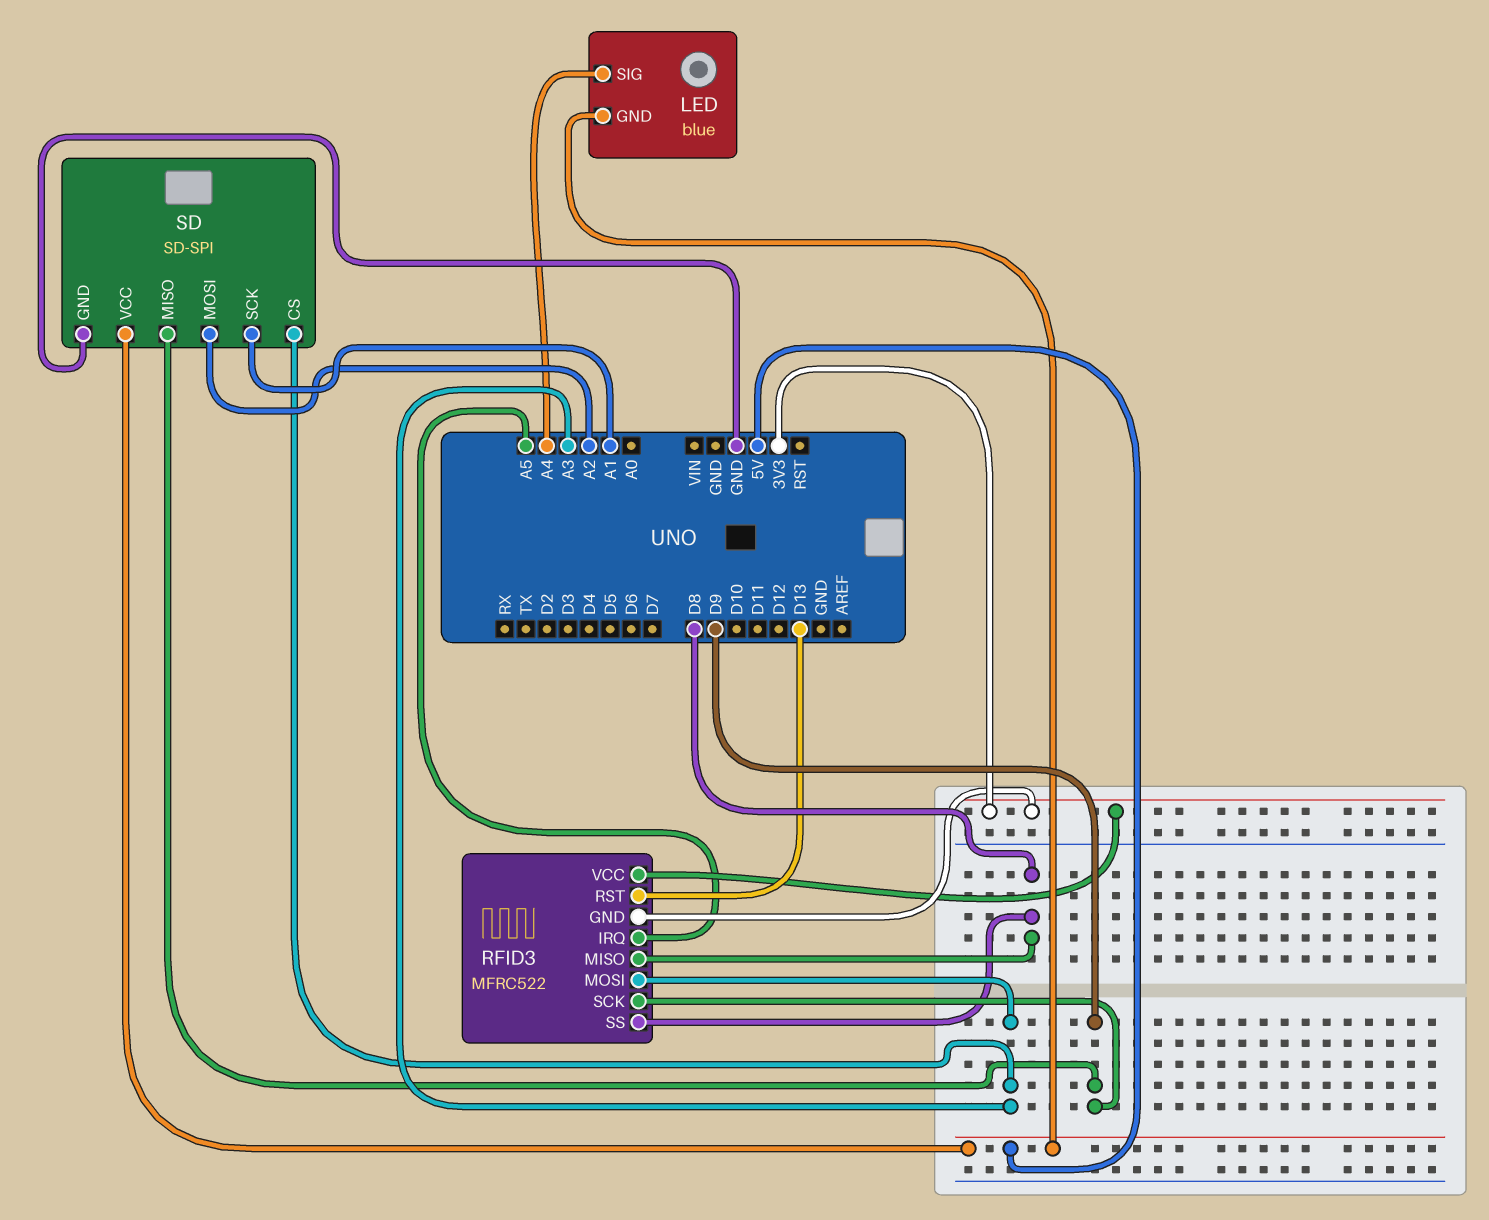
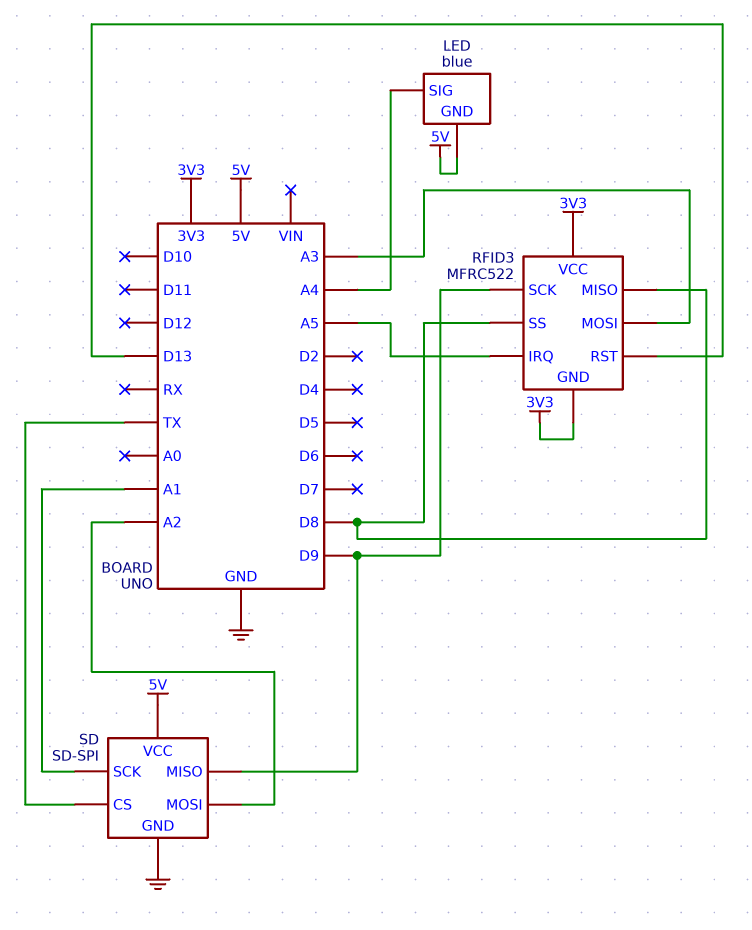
SD pin CS: A3 -> TX

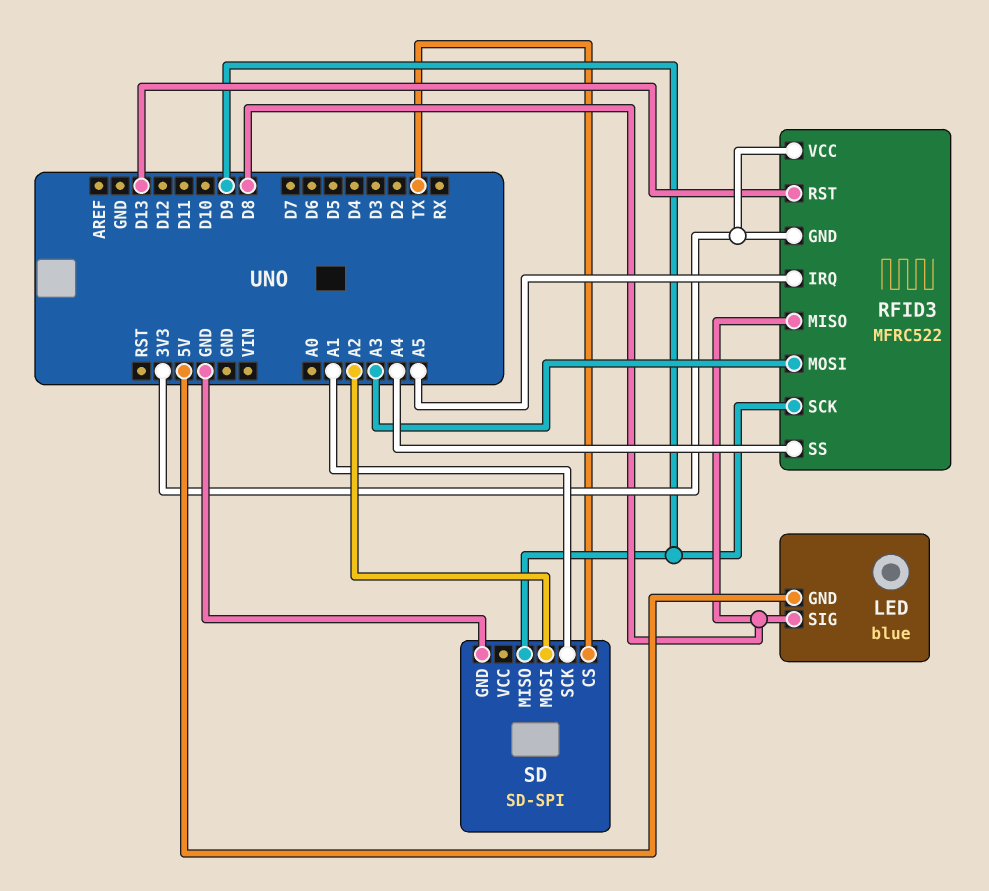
LED pin SIG: A4 -> D8
RFID3 pin SS: D8 -> A4
SD pin VCC: 5V -> none

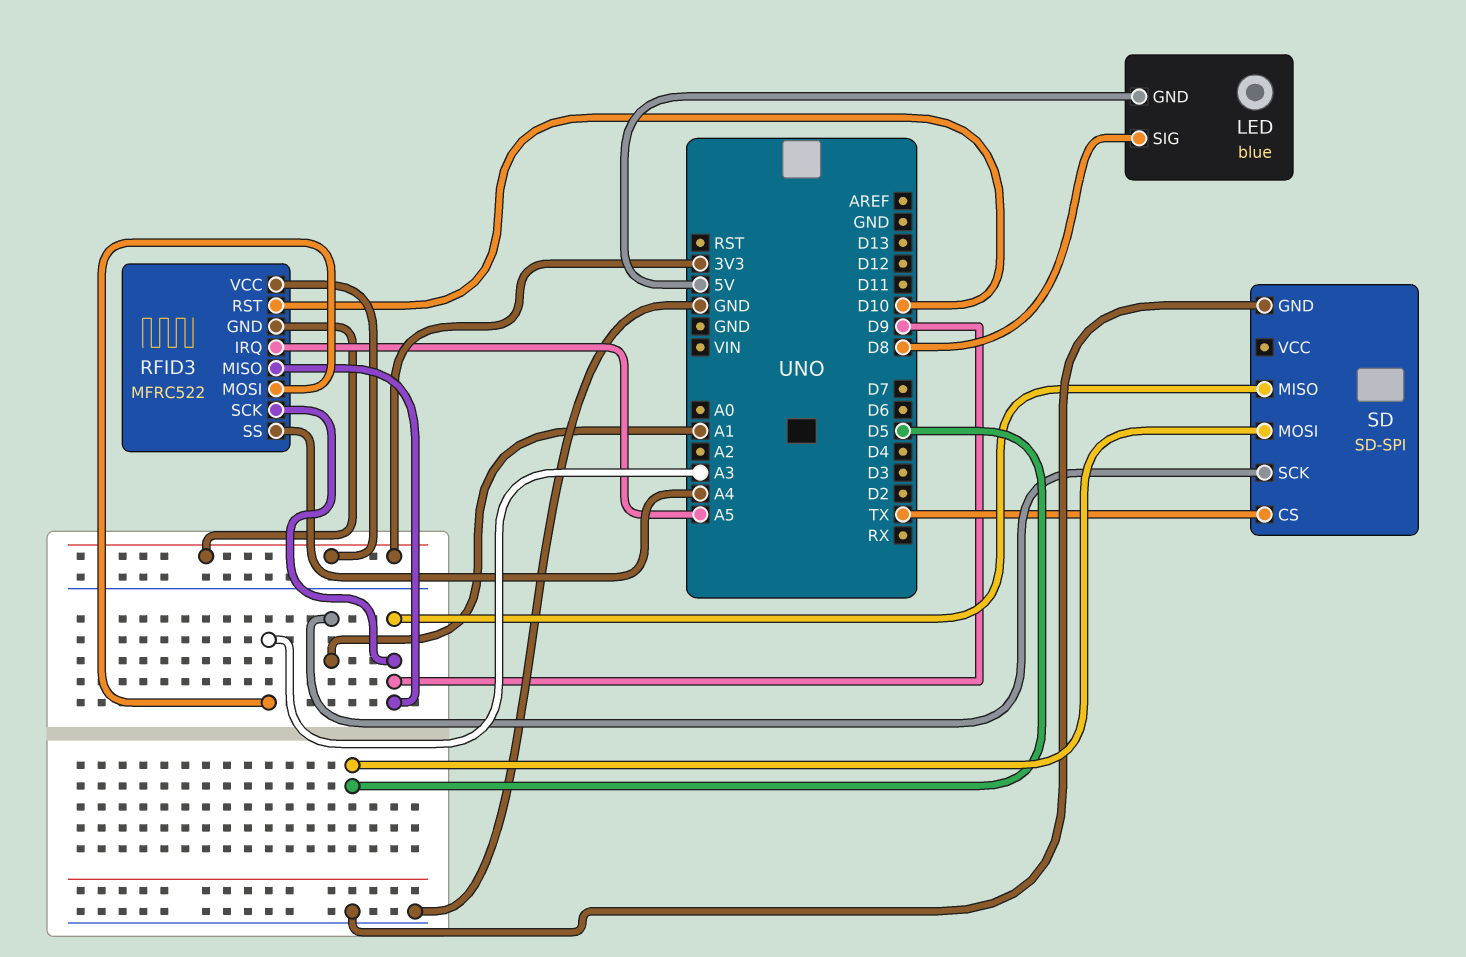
RFID3 pin MISO: D8 -> D9
RFID3 pin RST: D13 -> D10
SD pin MOSI: A2 -> D5

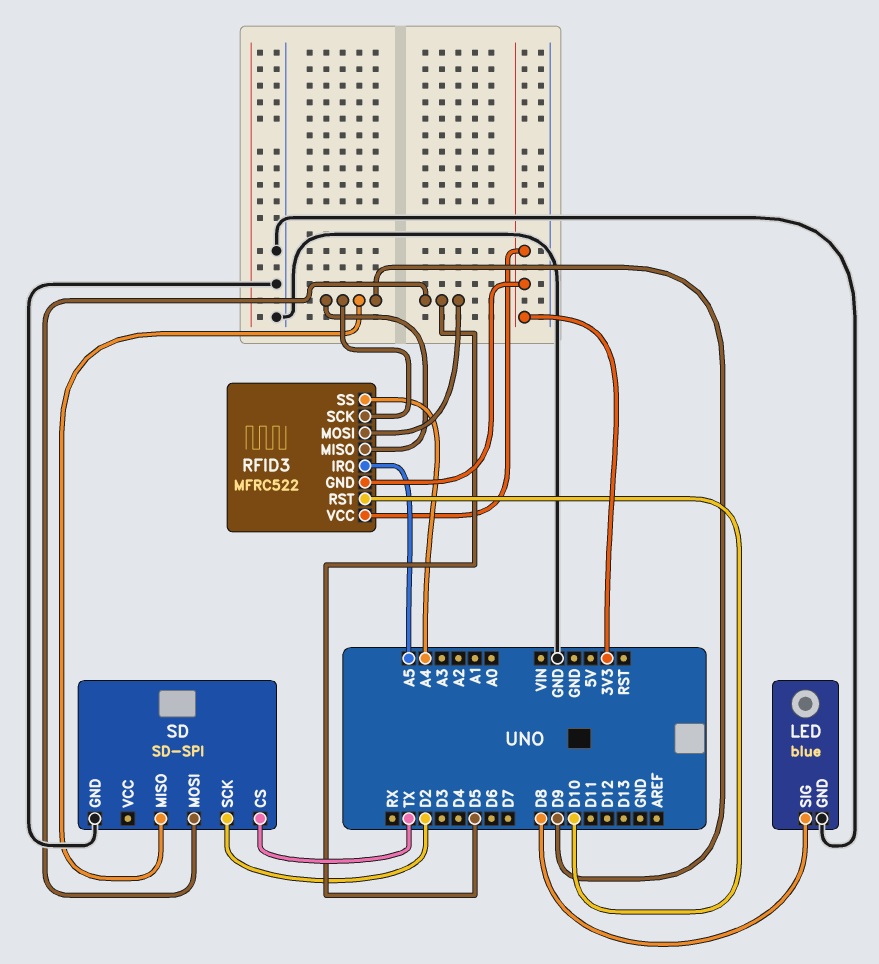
LED pin GND: 5V -> GND
RFID3 pin MOSI: A3 -> D5
SD pin SCK: A1 -> D2

